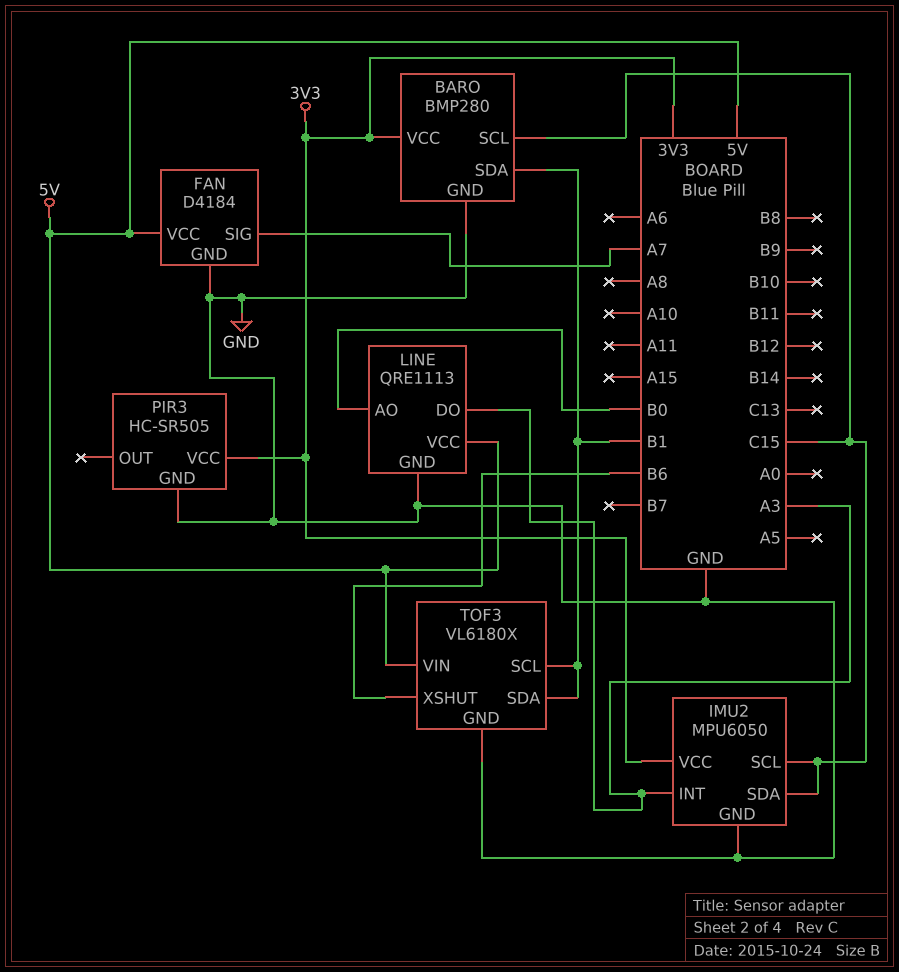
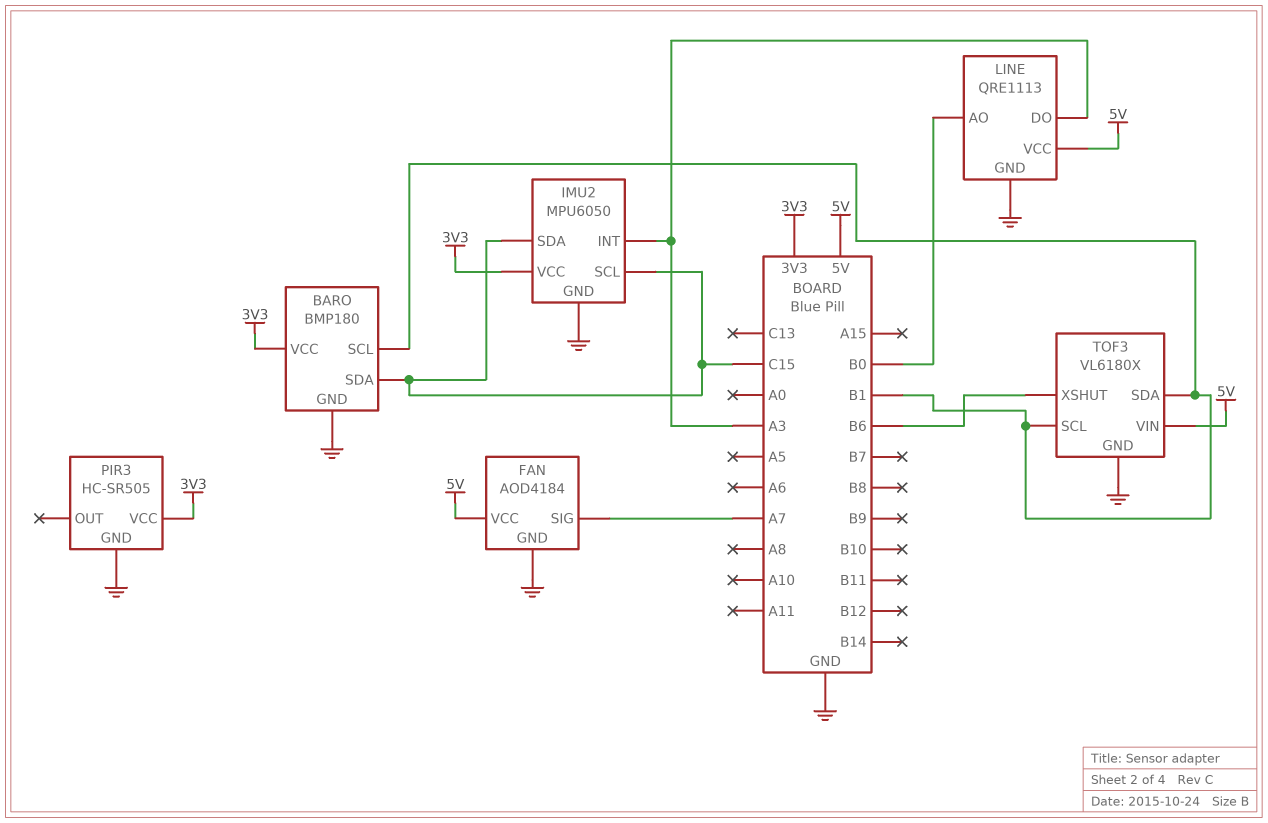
BARO: BMP280 -> BMP180
BARO pin SCL: C15 -> B1
BARO pin SDA: B1 -> C15
FAN: D4184 -> AOD4184

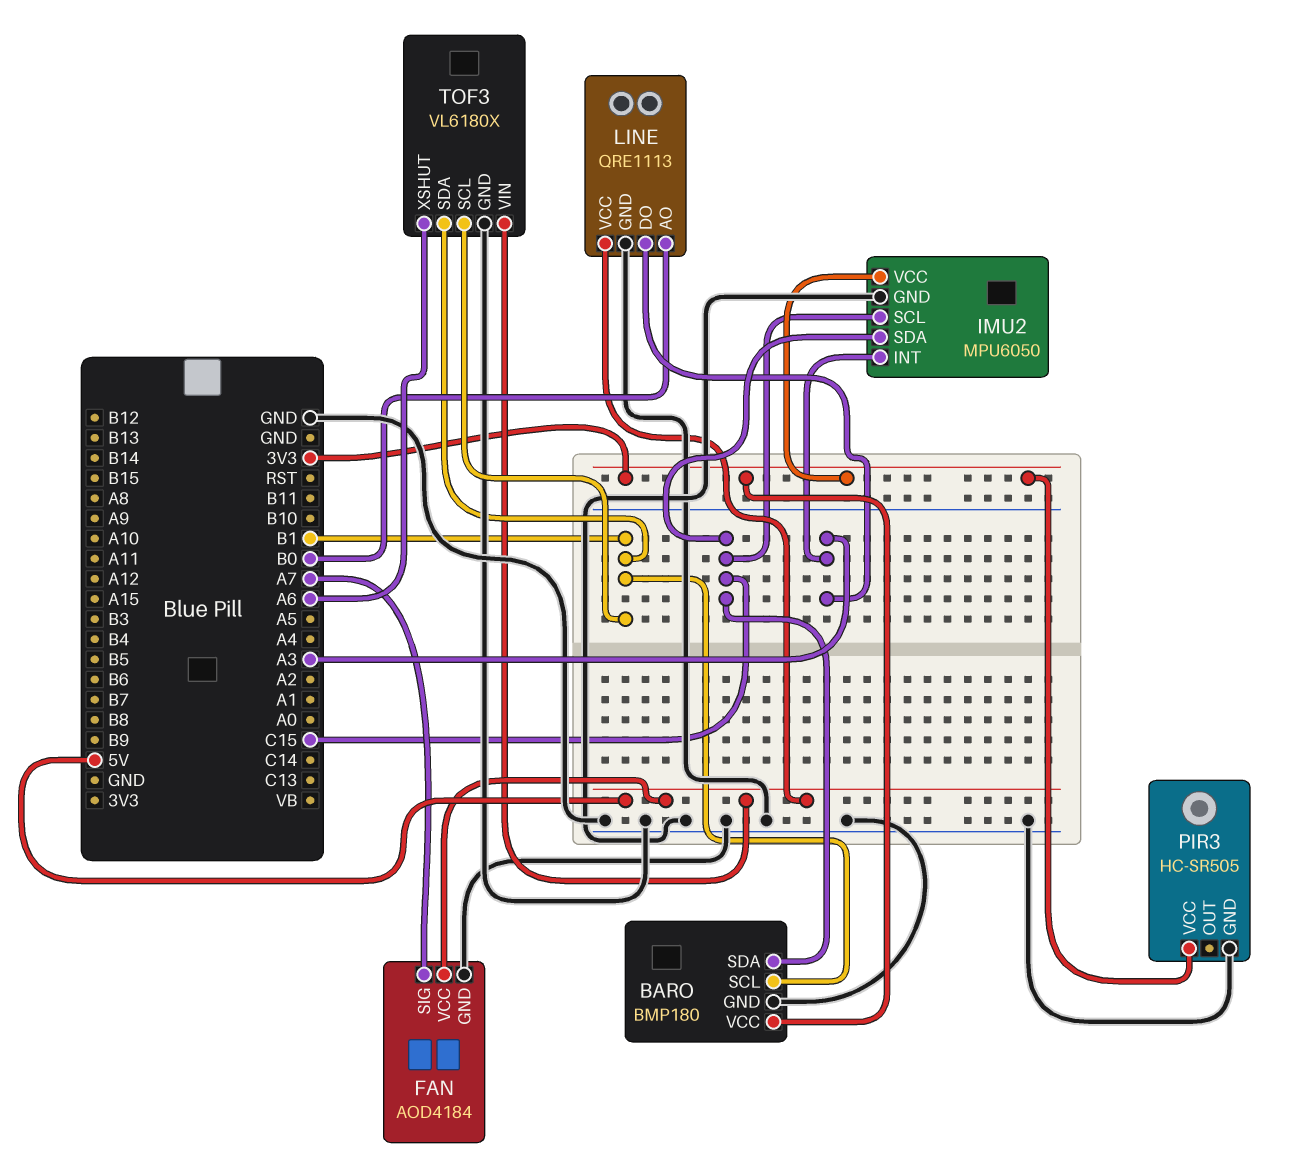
TOF3 pin XSHUT: B6 -> A6

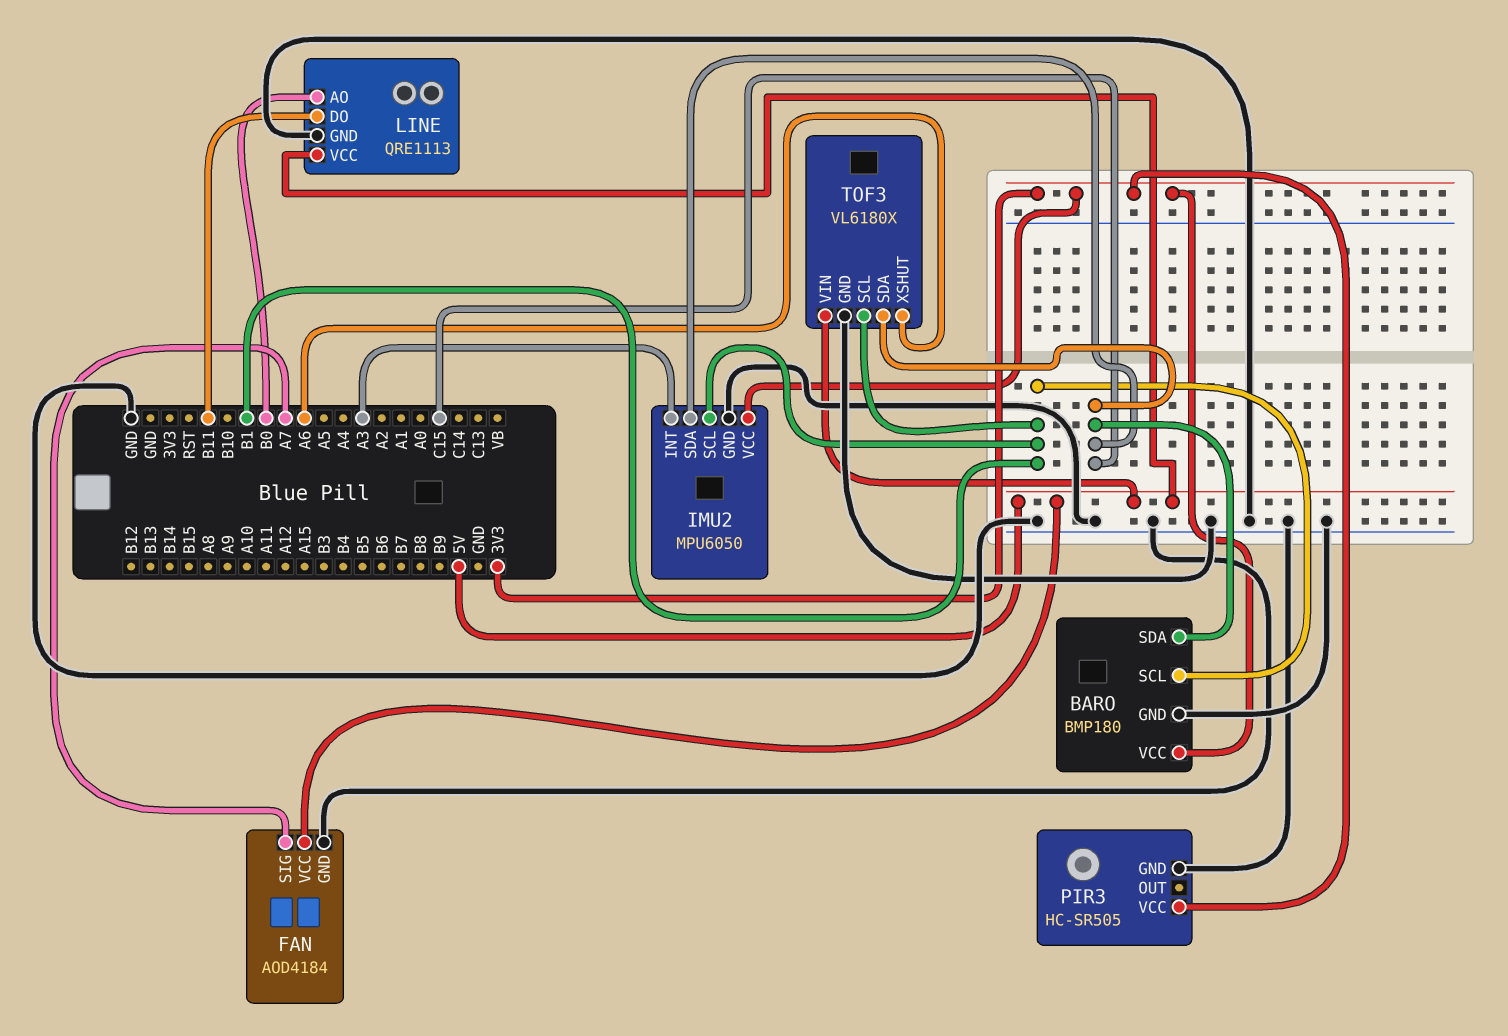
IMU2 pin SCL: C15 -> B1
LINE pin DO: A3 -> B11
TOF3 pin SDA: B1 -> C15

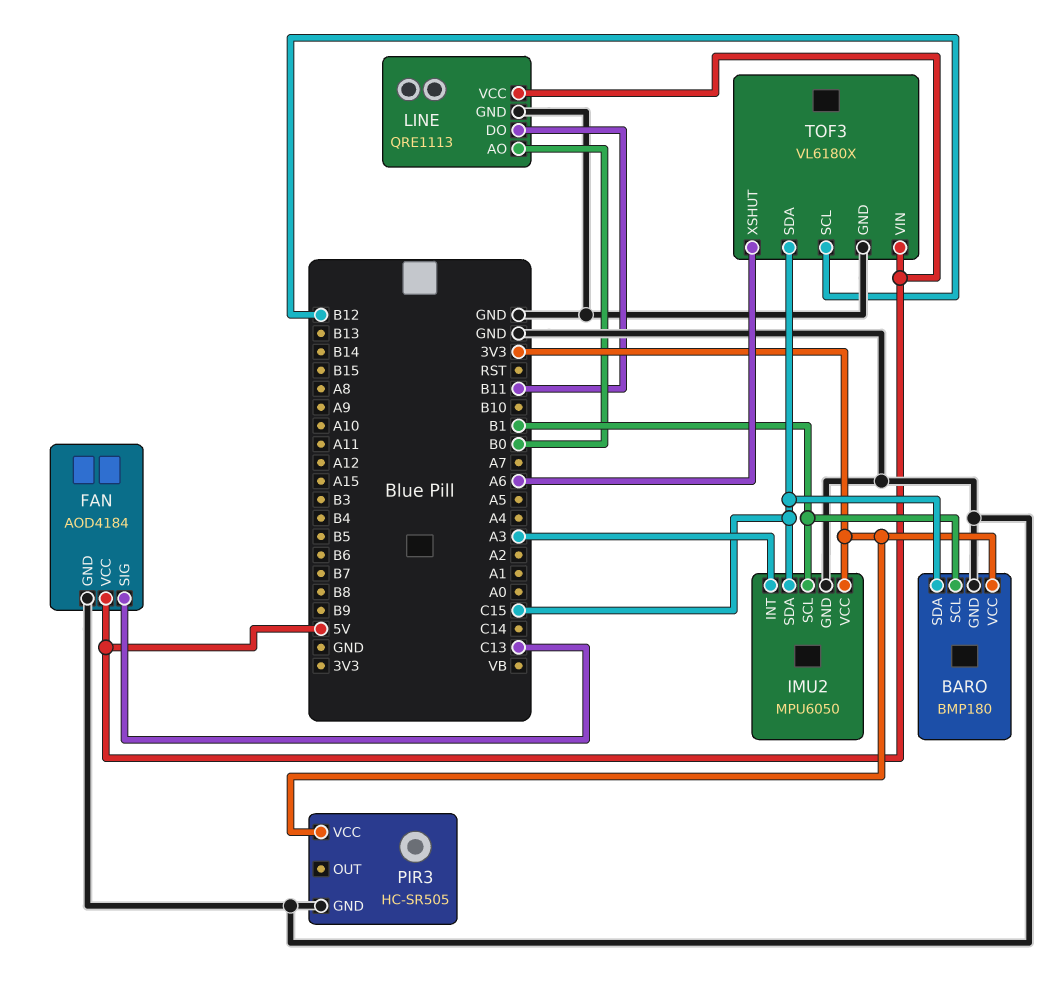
FAN pin SIG: A7 -> C13
TOF3 pin SCL: B1 -> B12

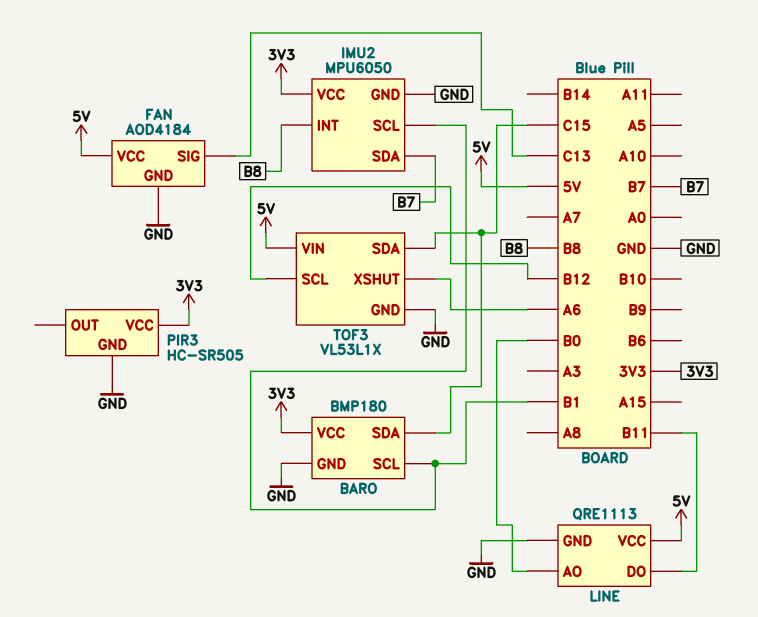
IMU2 pin INT: A3 -> B8
IMU2 pin SDA: C15 -> B7
TOF3: VL6180X -> VL53L1X

